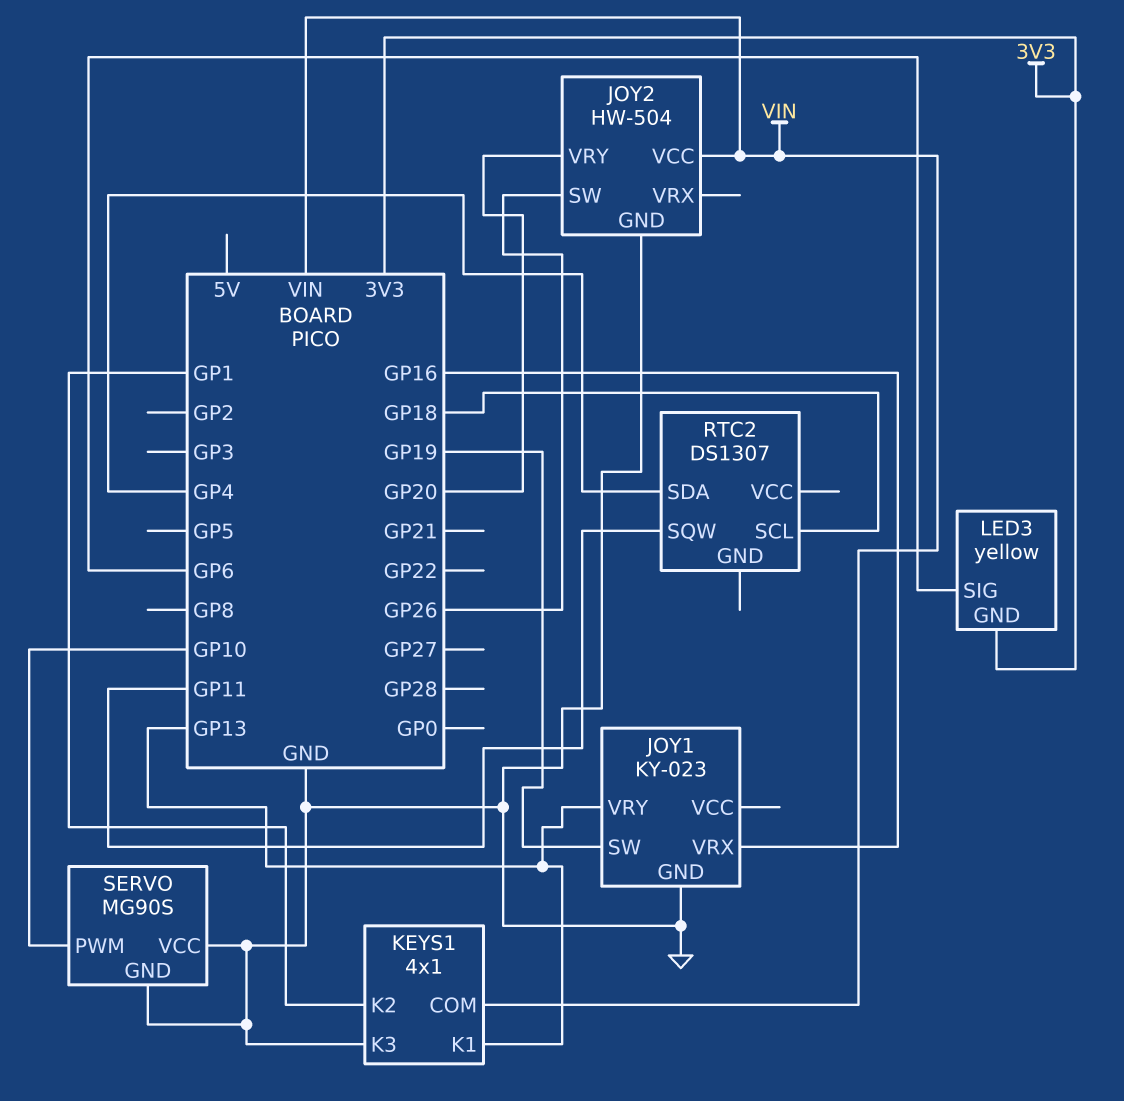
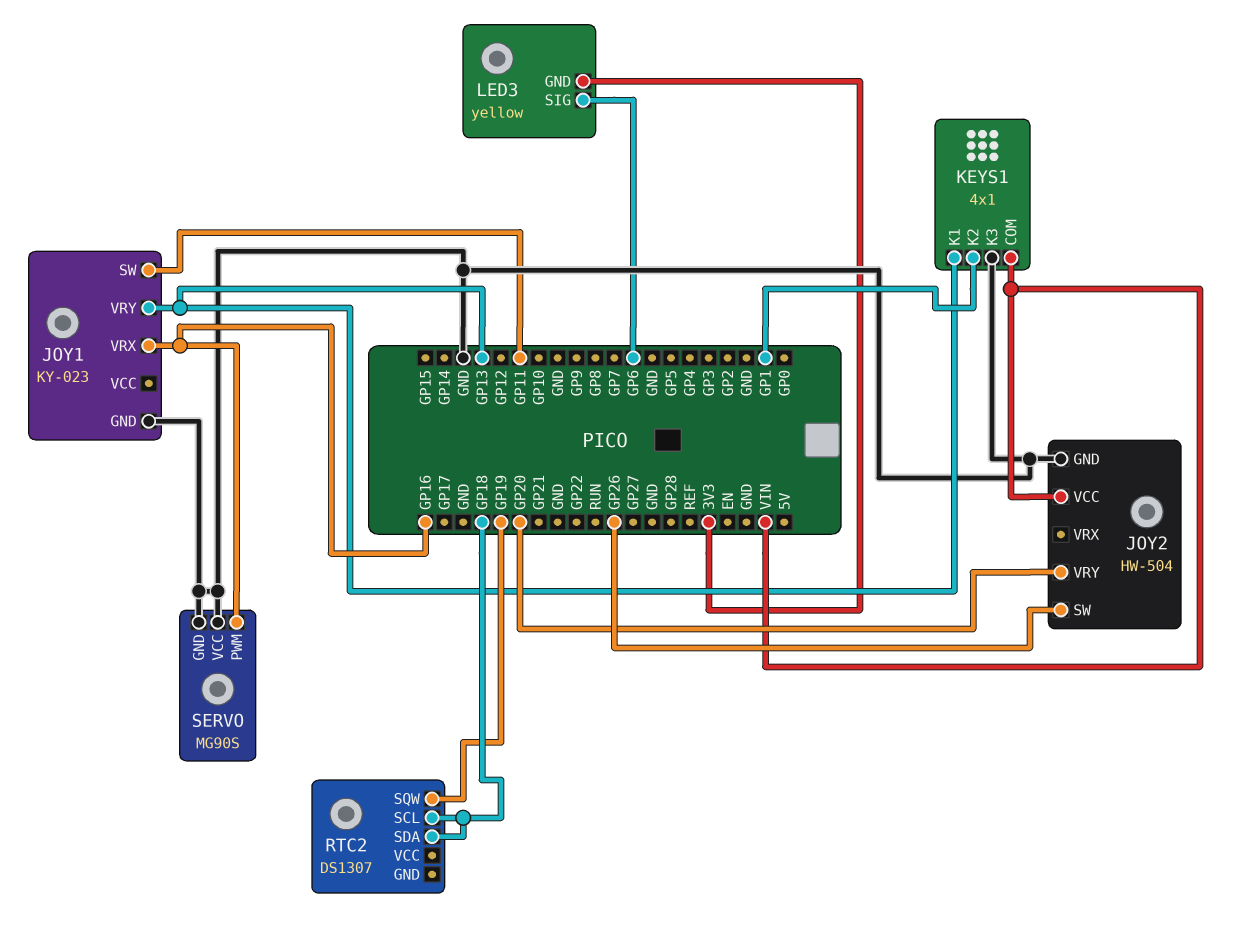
JOY1 pin SW: GP19 -> GP11
RTC2 pin SDA: GP4 -> GP18
RTC2 pin SQW: GP11 -> GP19
SERVO pin PWM: GP10 -> GP16

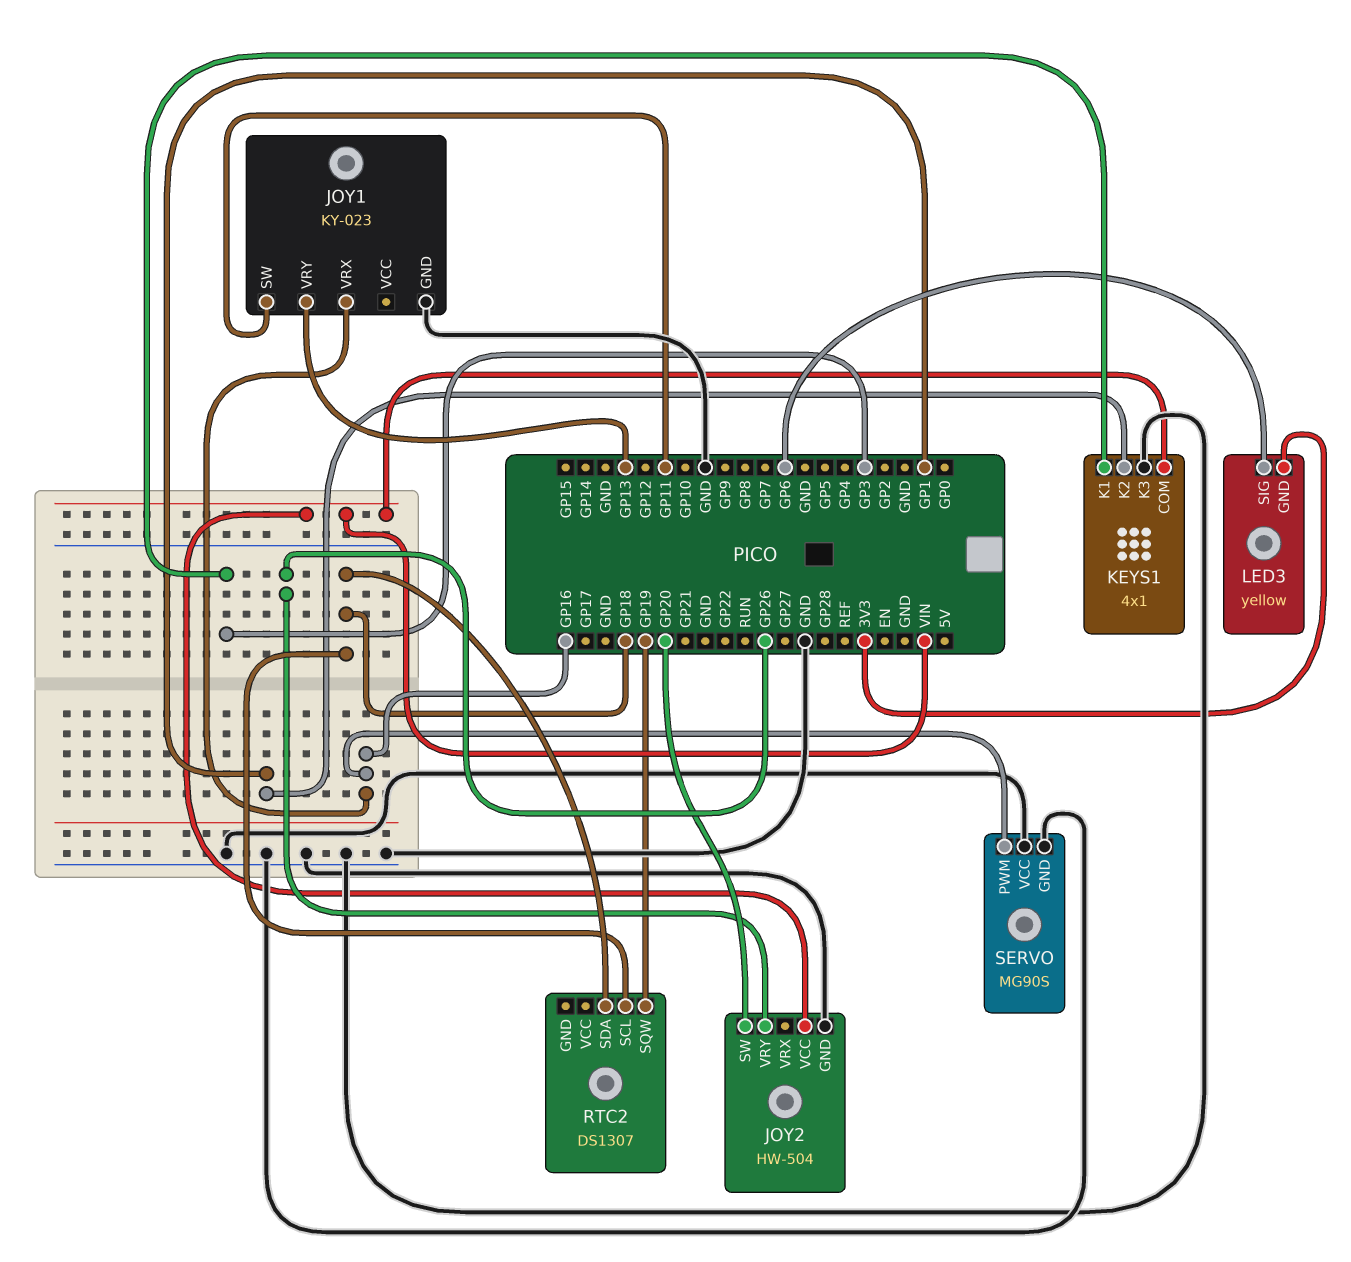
JOY2 pin SW: GP26 -> GP20
JOY2 pin VRY: GP20 -> GP26
KEYS1 pin K1: GP13 -> GP3

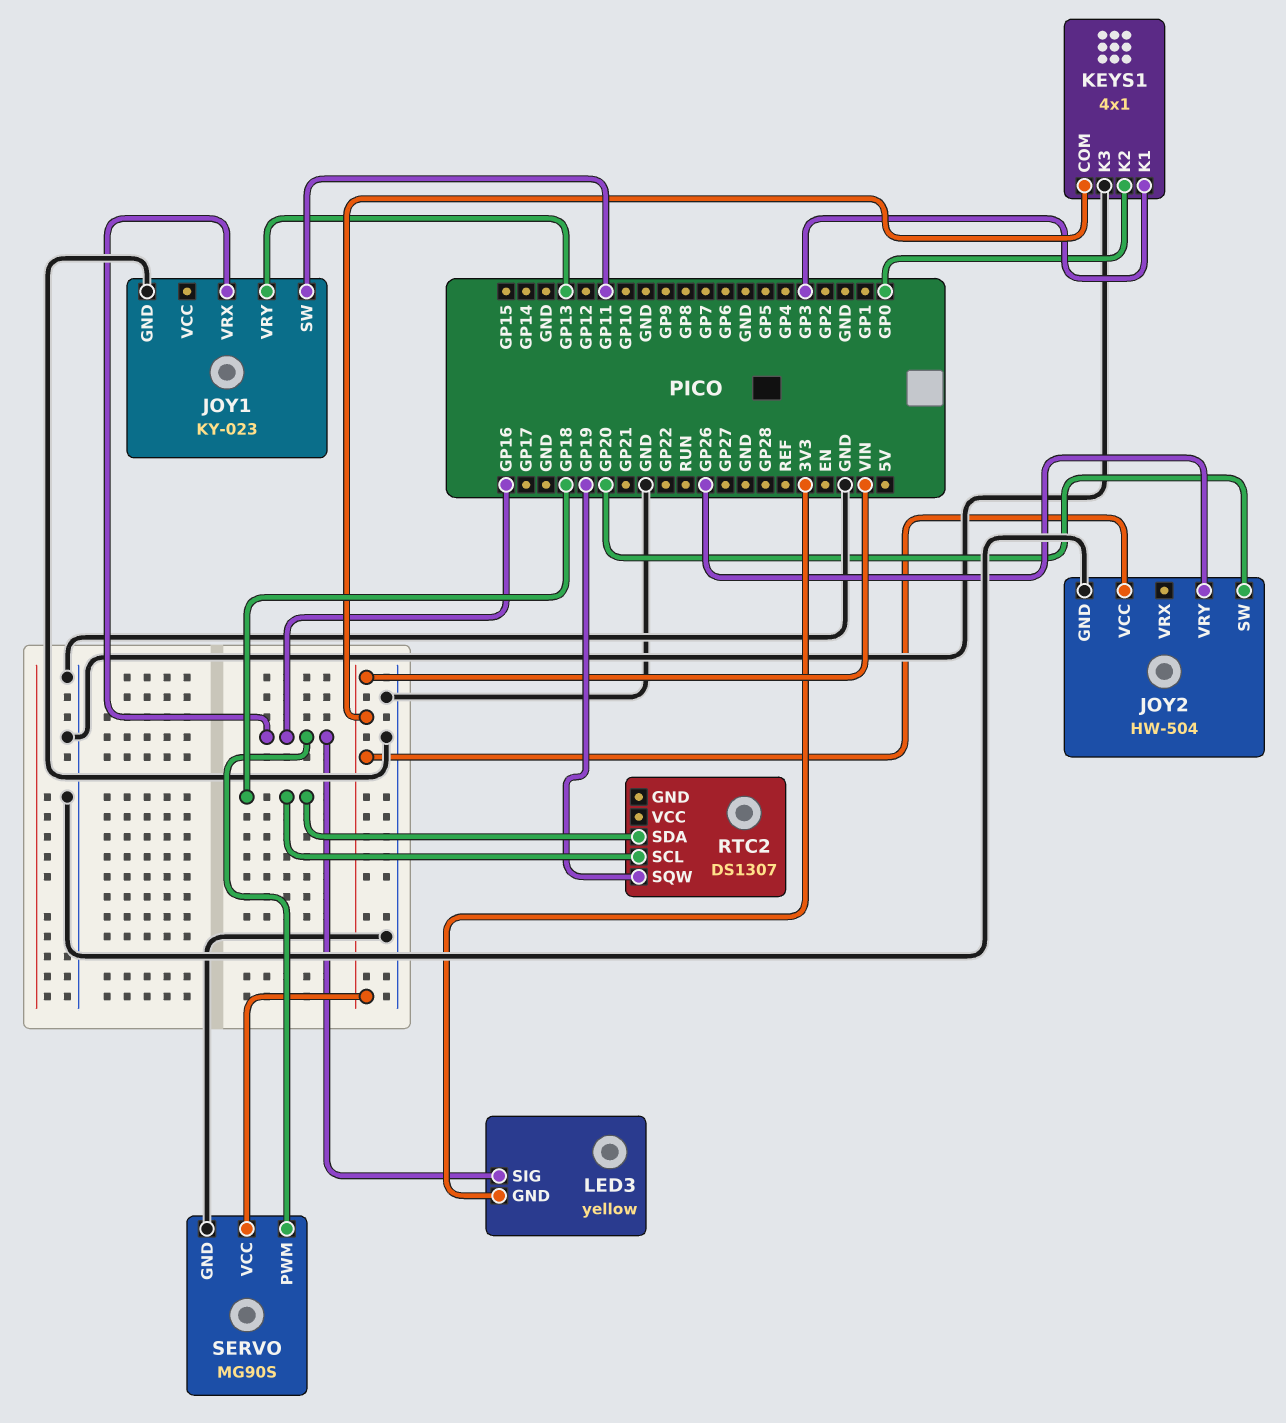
KEYS1 pin K2: GP1 -> GP0
LED3 pin SIG: GP6 -> GP16
SERVO pin VCC: GND -> VIN

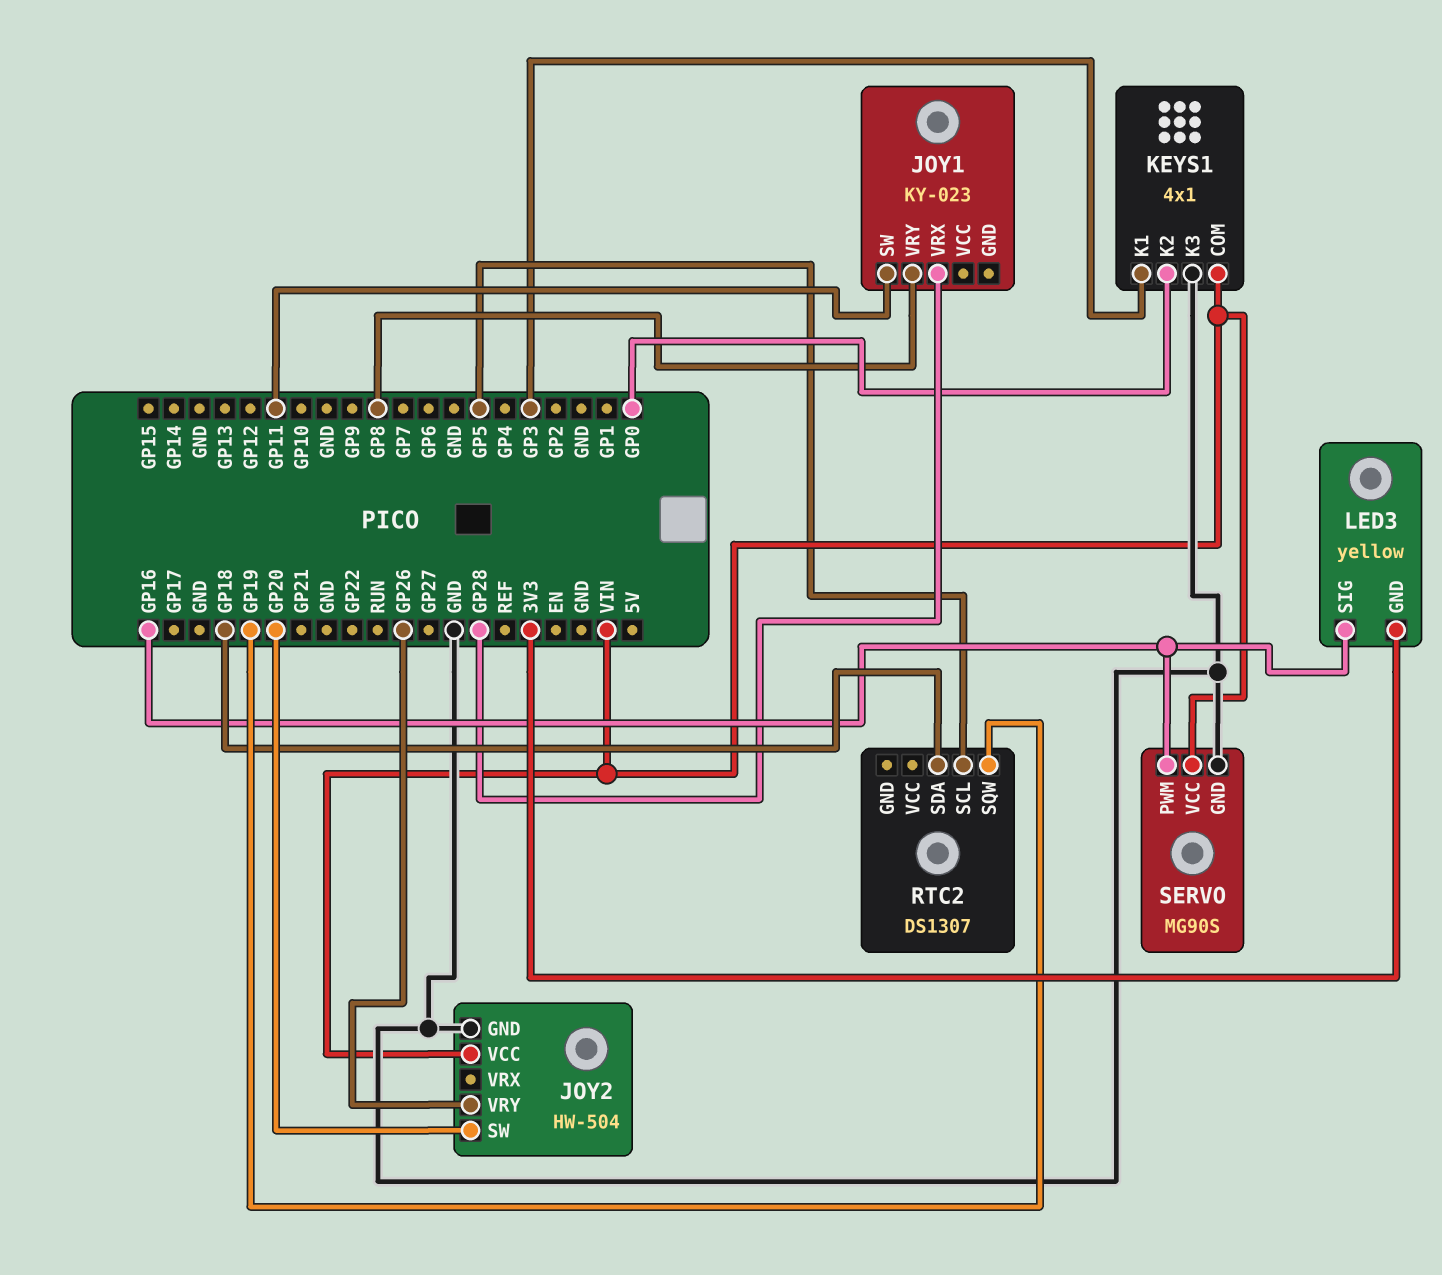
JOY1 pin GND: GND -> none
JOY1 pin VRX: GP16 -> GP28
JOY1 pin VRY: GP13 -> GP8
RTC2 pin SCL: GP18 -> GP5

